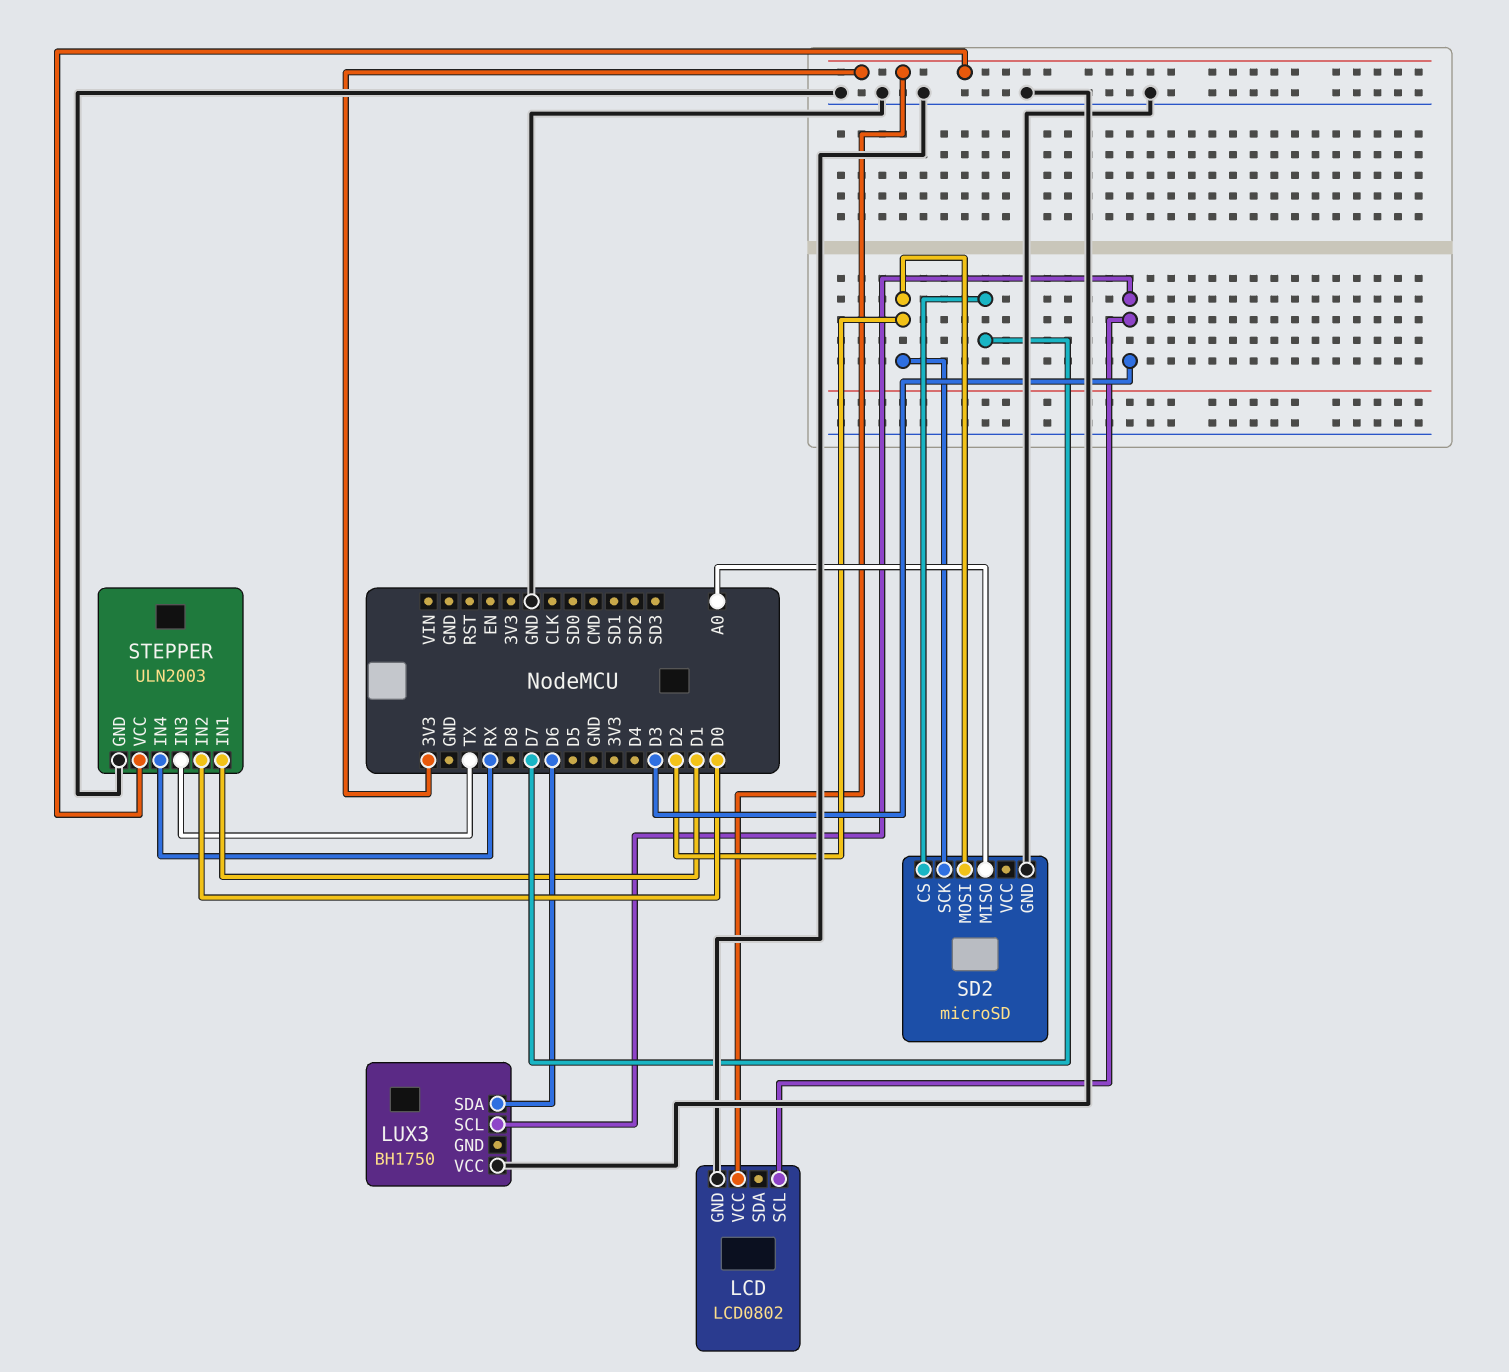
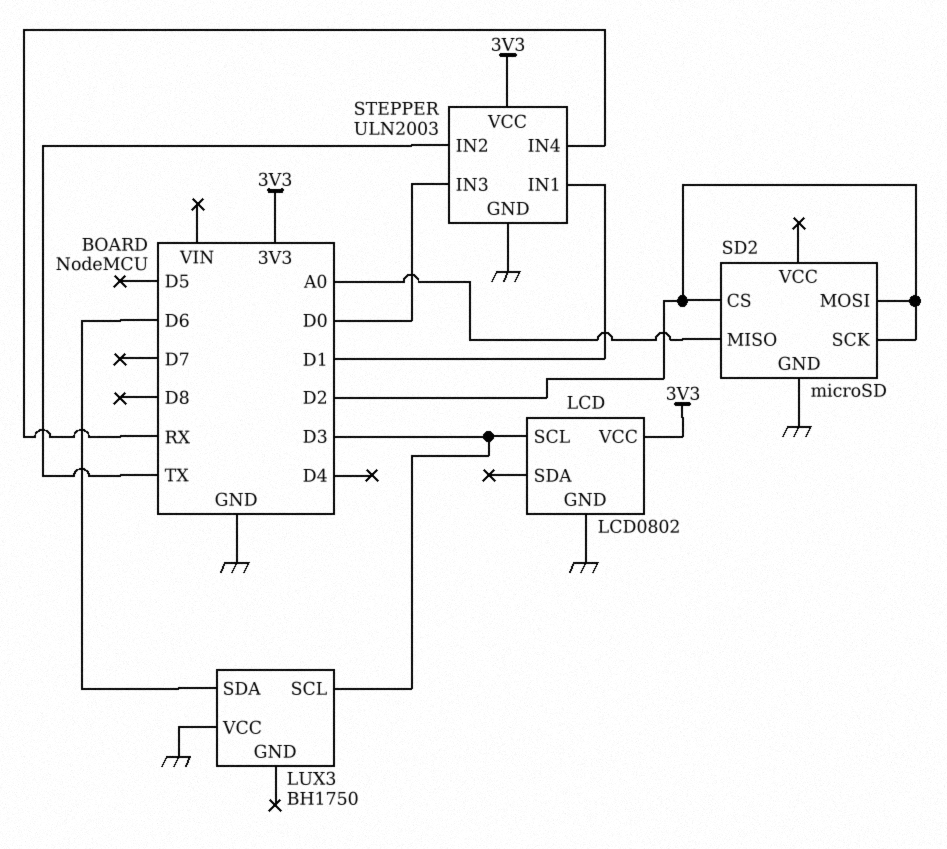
SD2 pin CS: D7 -> D2
STEPPER pin IN2: D0 -> TX
STEPPER pin IN3: TX -> D0

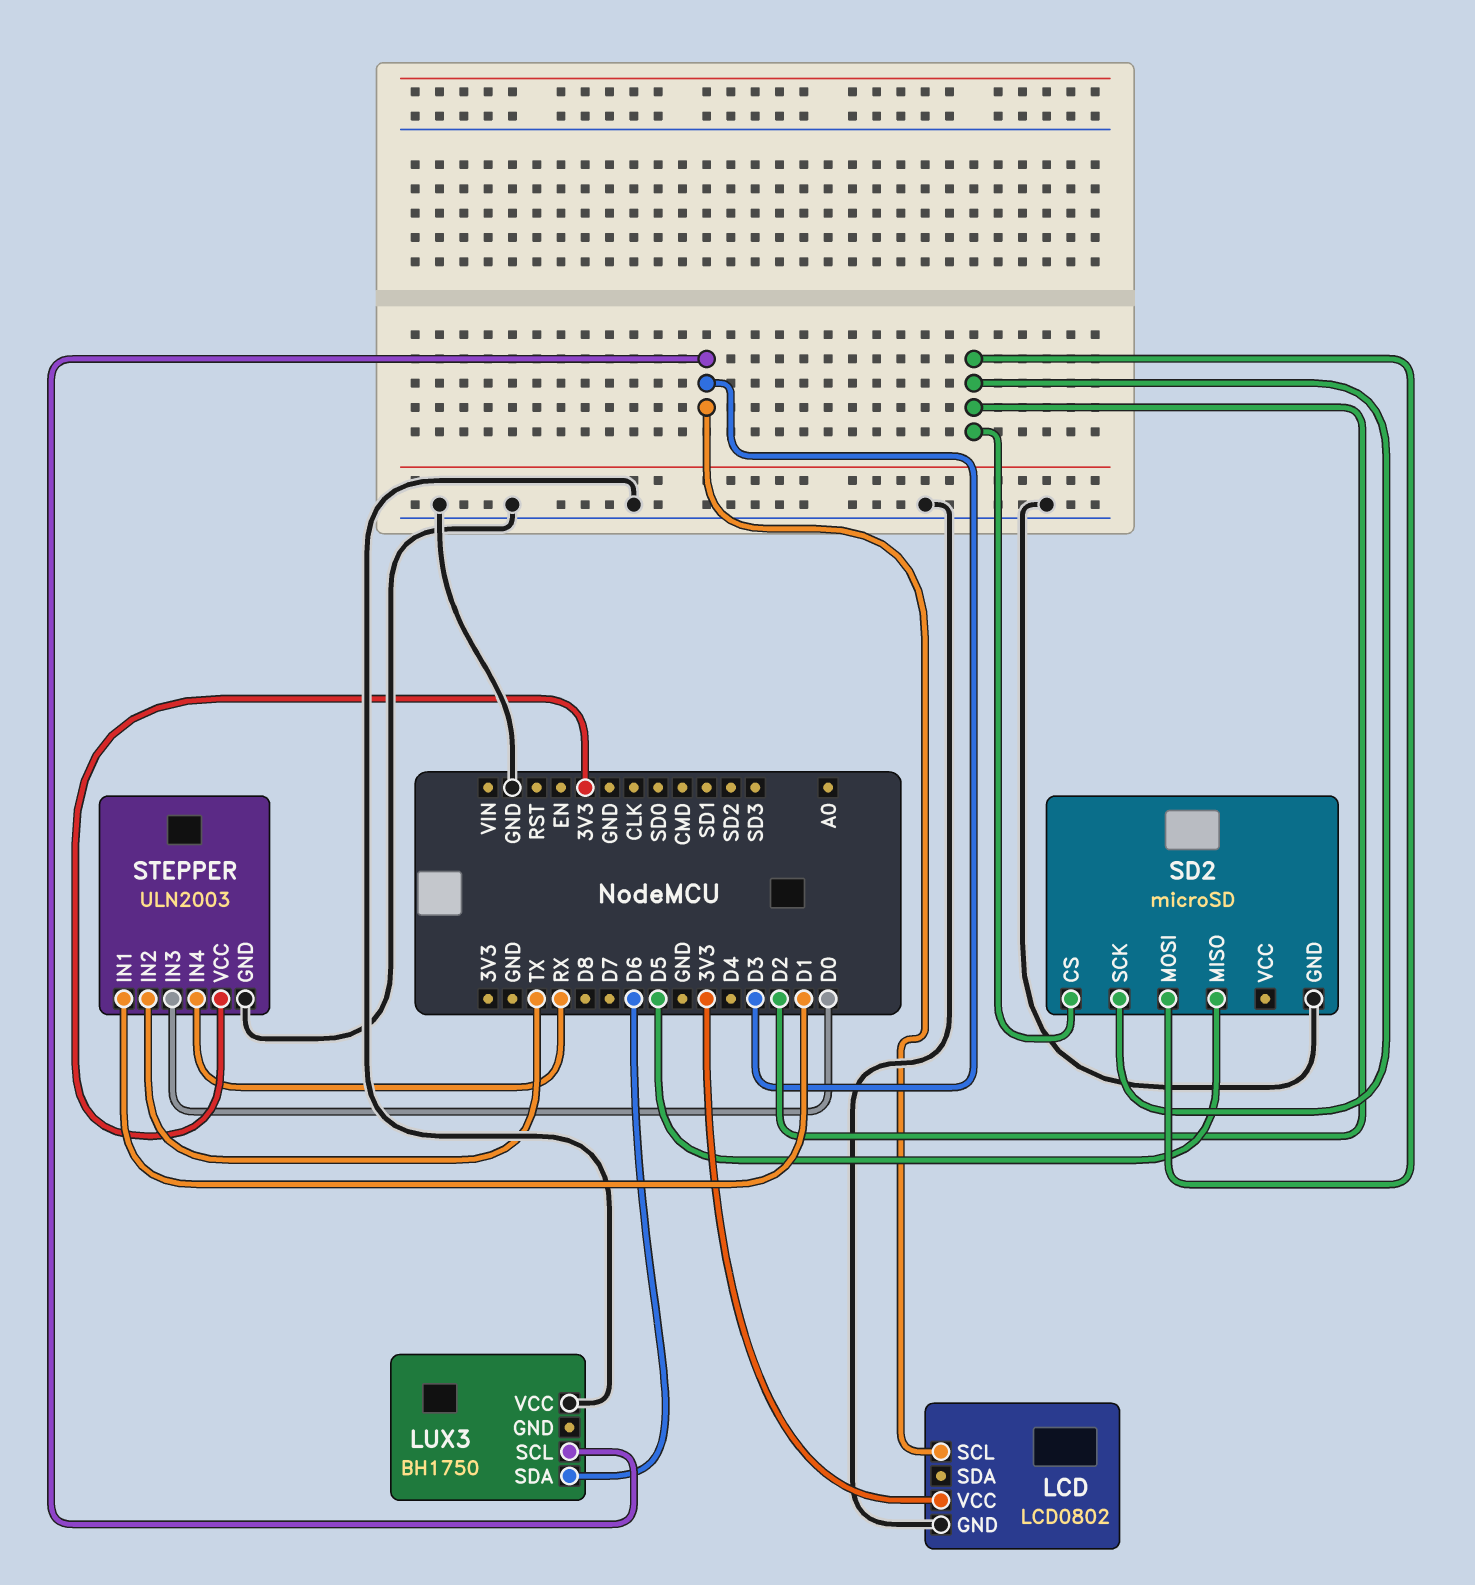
SD2 pin MISO: A0 -> D5

